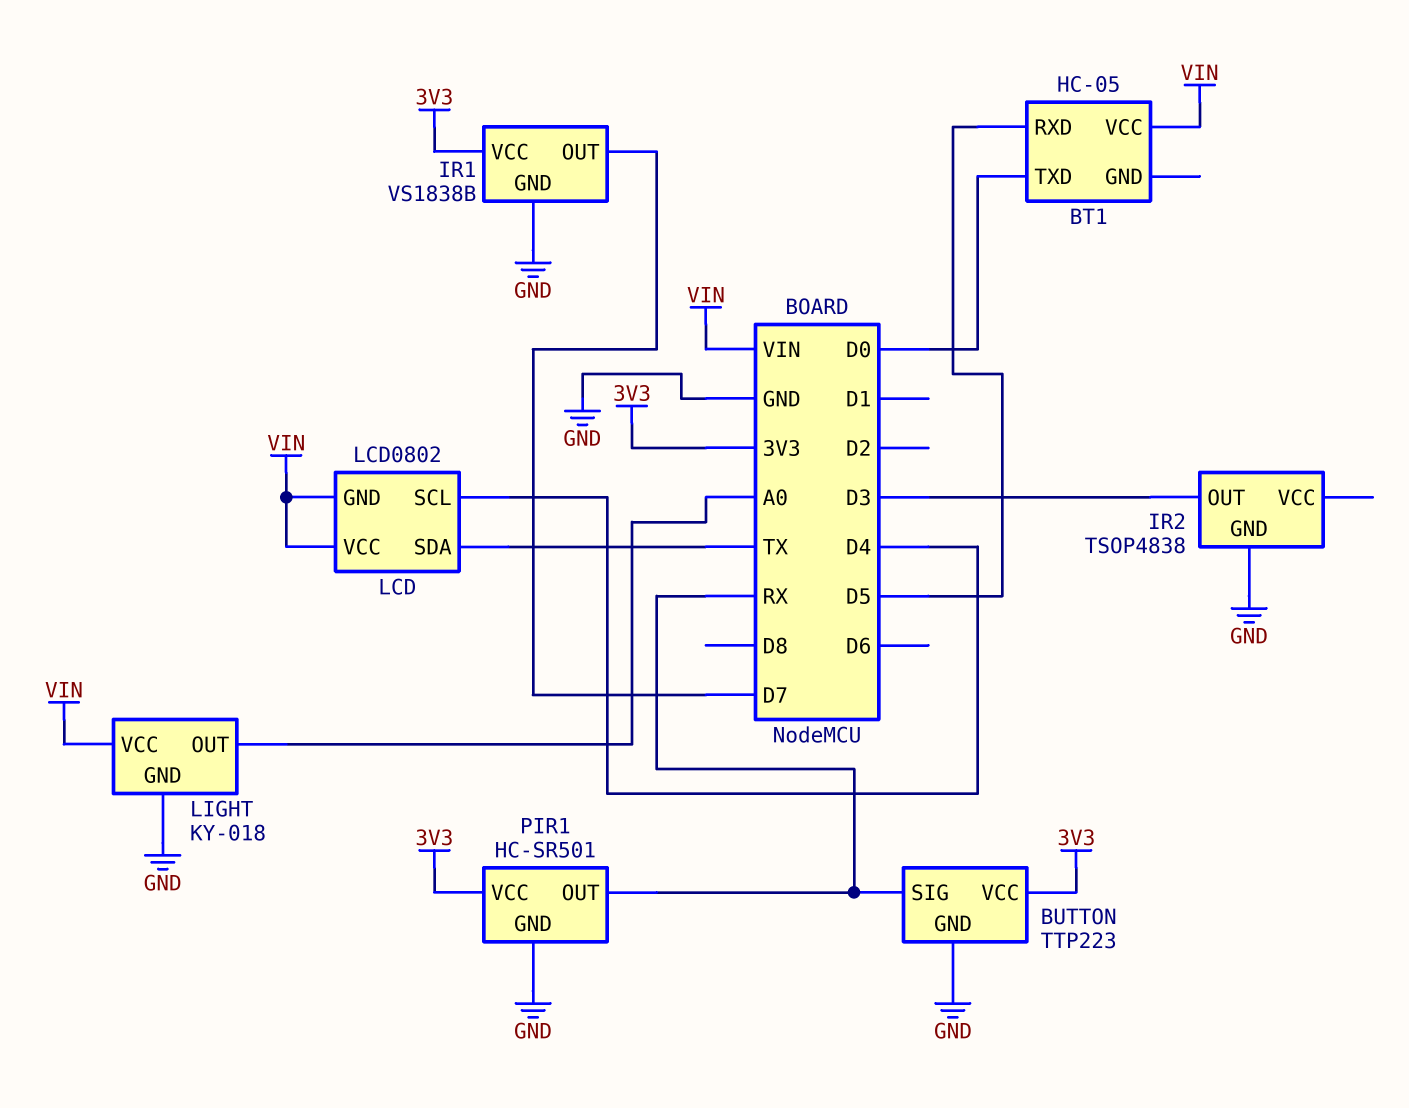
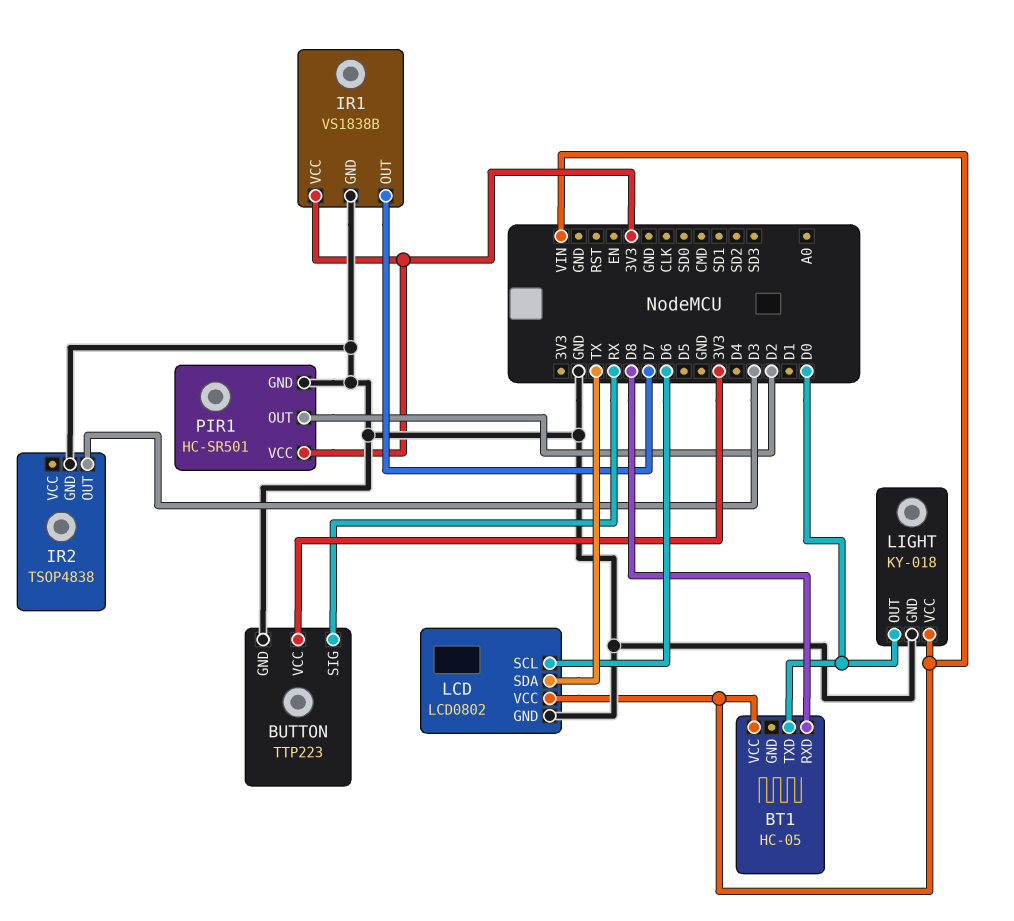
BT1 pin RXD: D5 -> D8
LCD pin GND: VIN -> GND
LCD pin SCL: D4 -> D6
LIGHT pin OUT: A0 -> D0
PIR1 pin OUT: RX -> D2

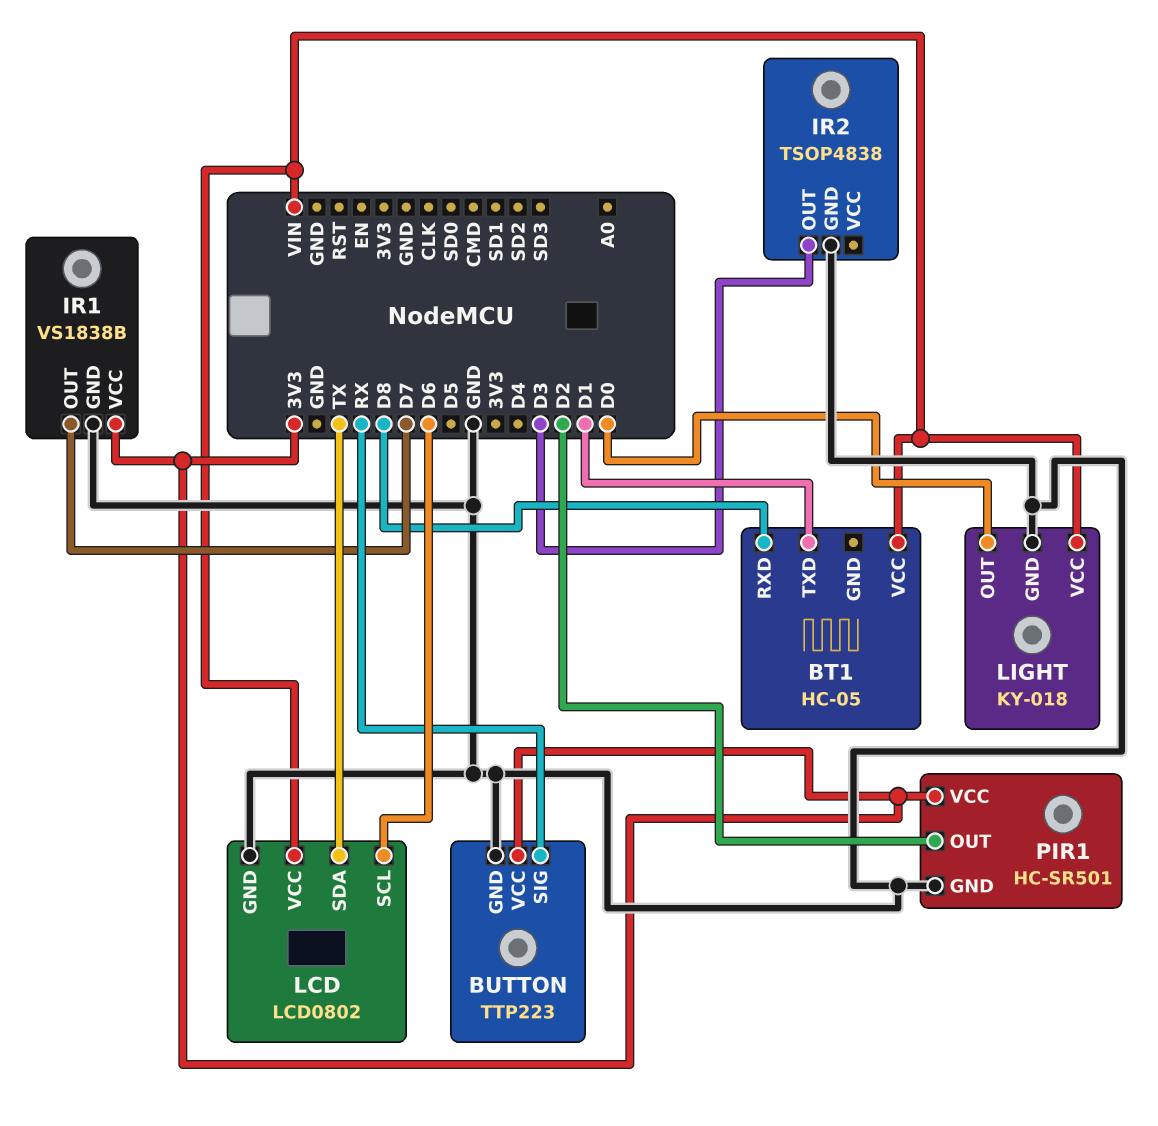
BT1 pin TXD: D0 -> D1

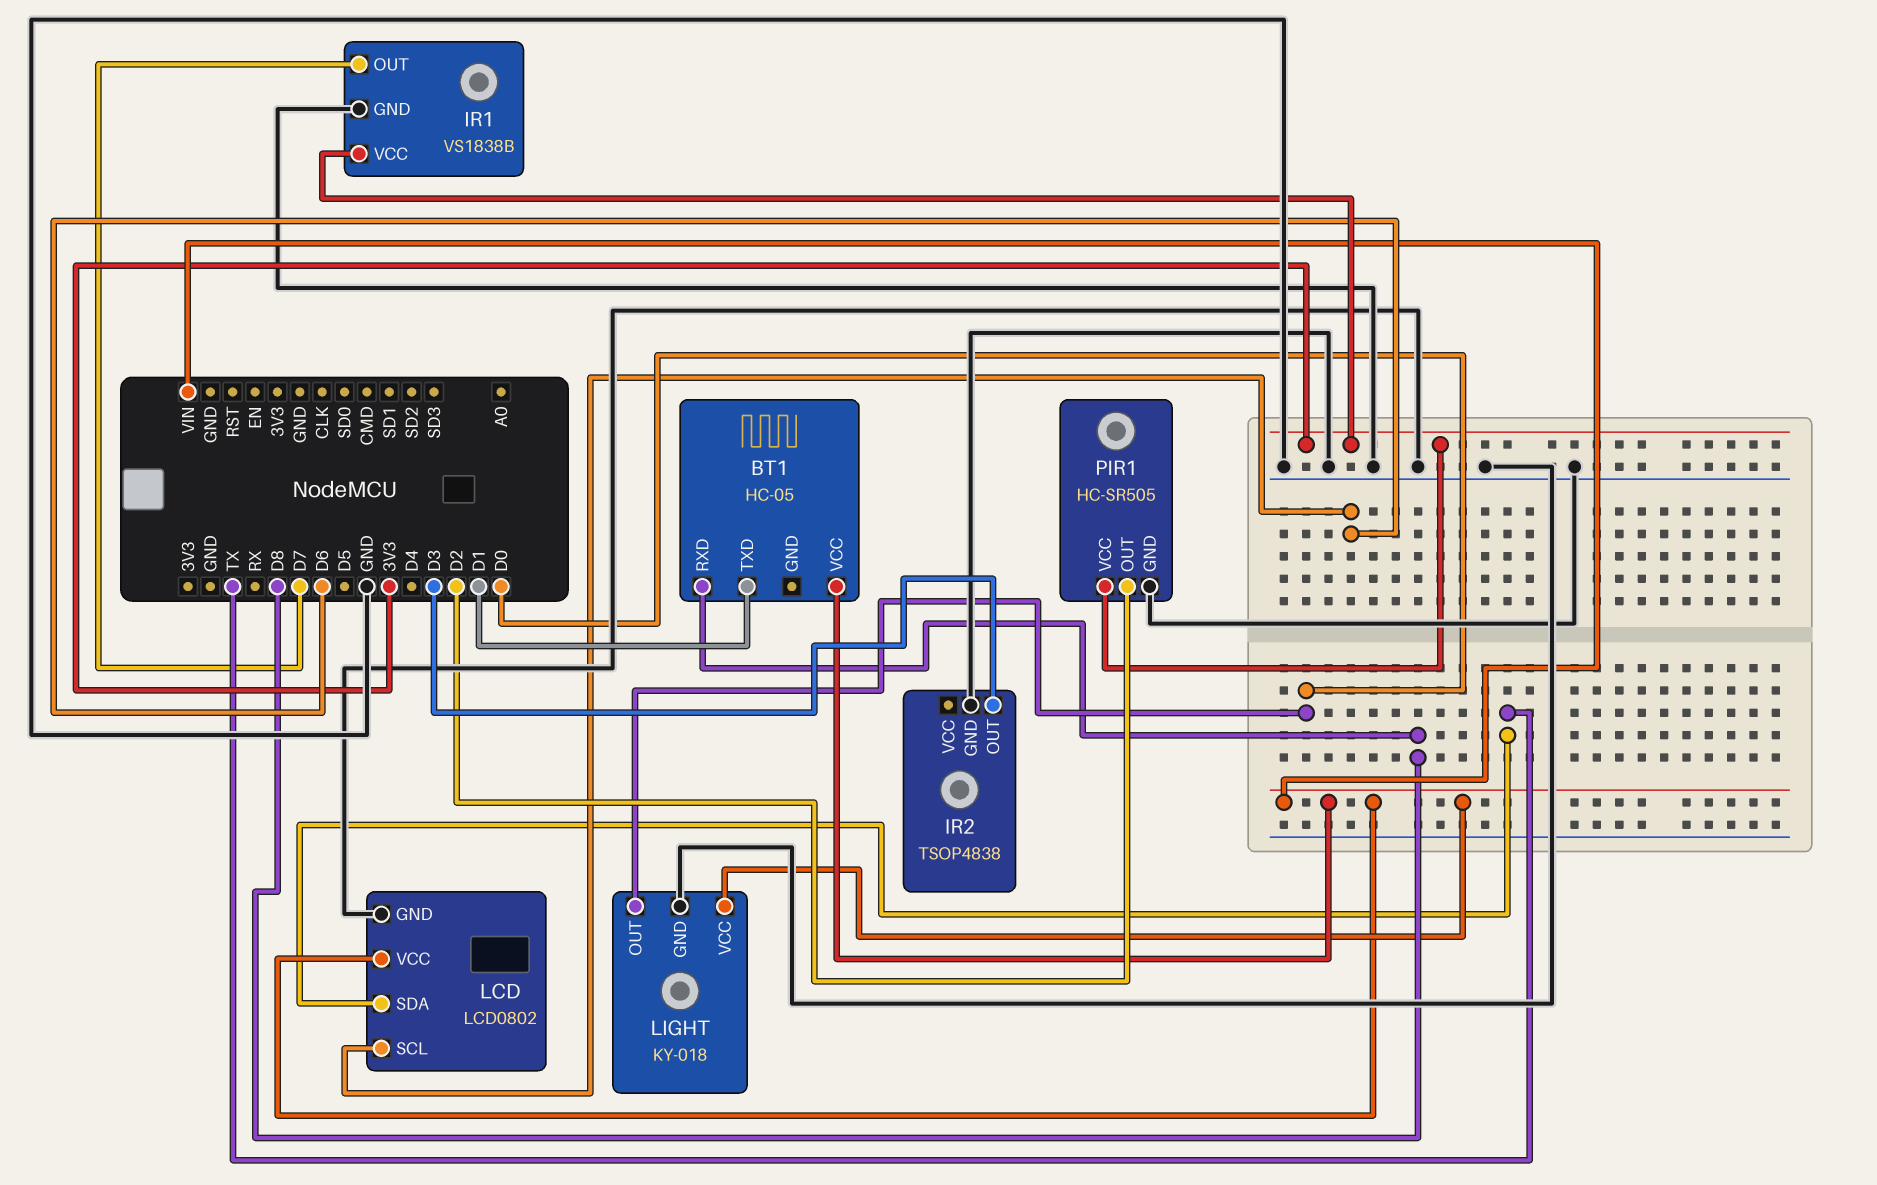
BUTTON: TTP223 -> none
BUTTON pin GND: GND -> none
BUTTON pin SIG: RX -> none
BUTTON pin VCC: 3V3 -> none
PIR1: HC-SR501 -> HC-SR505

